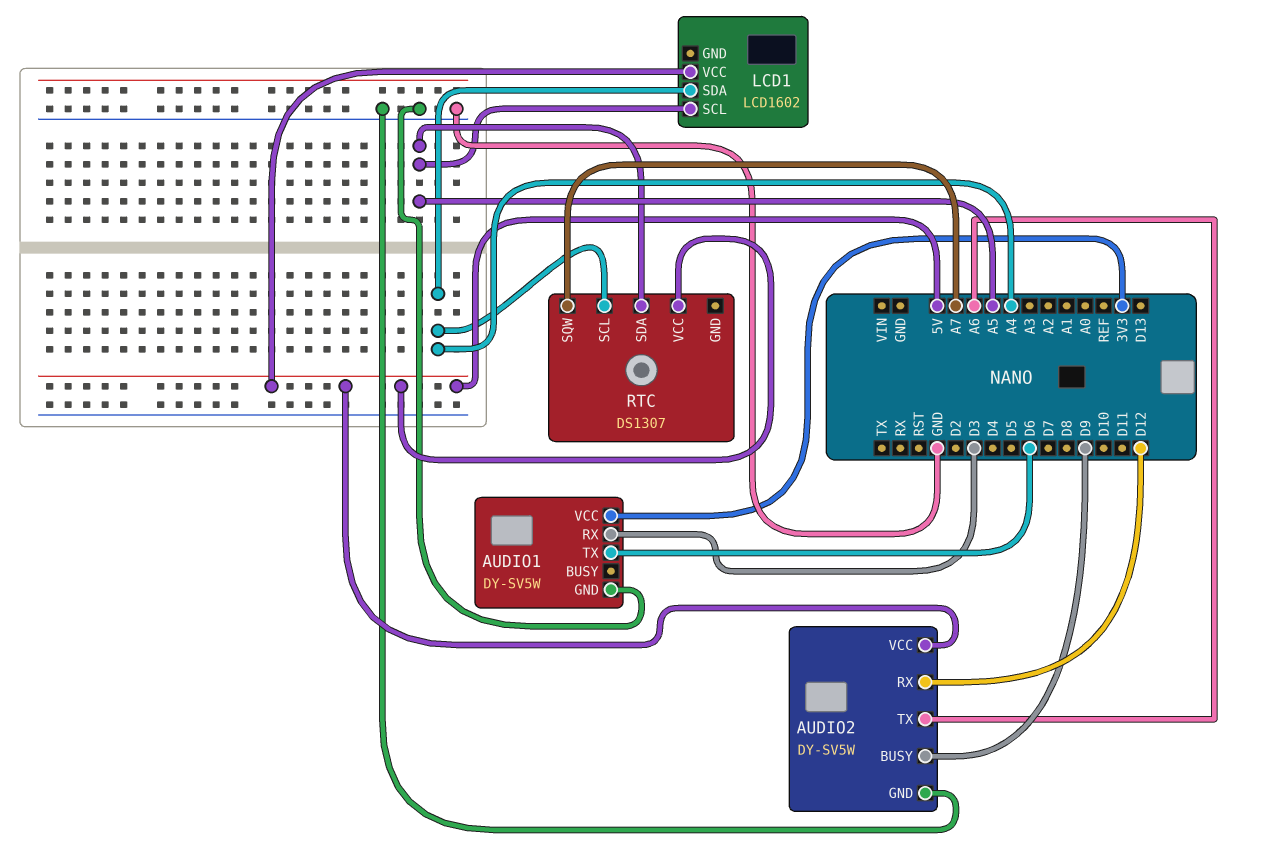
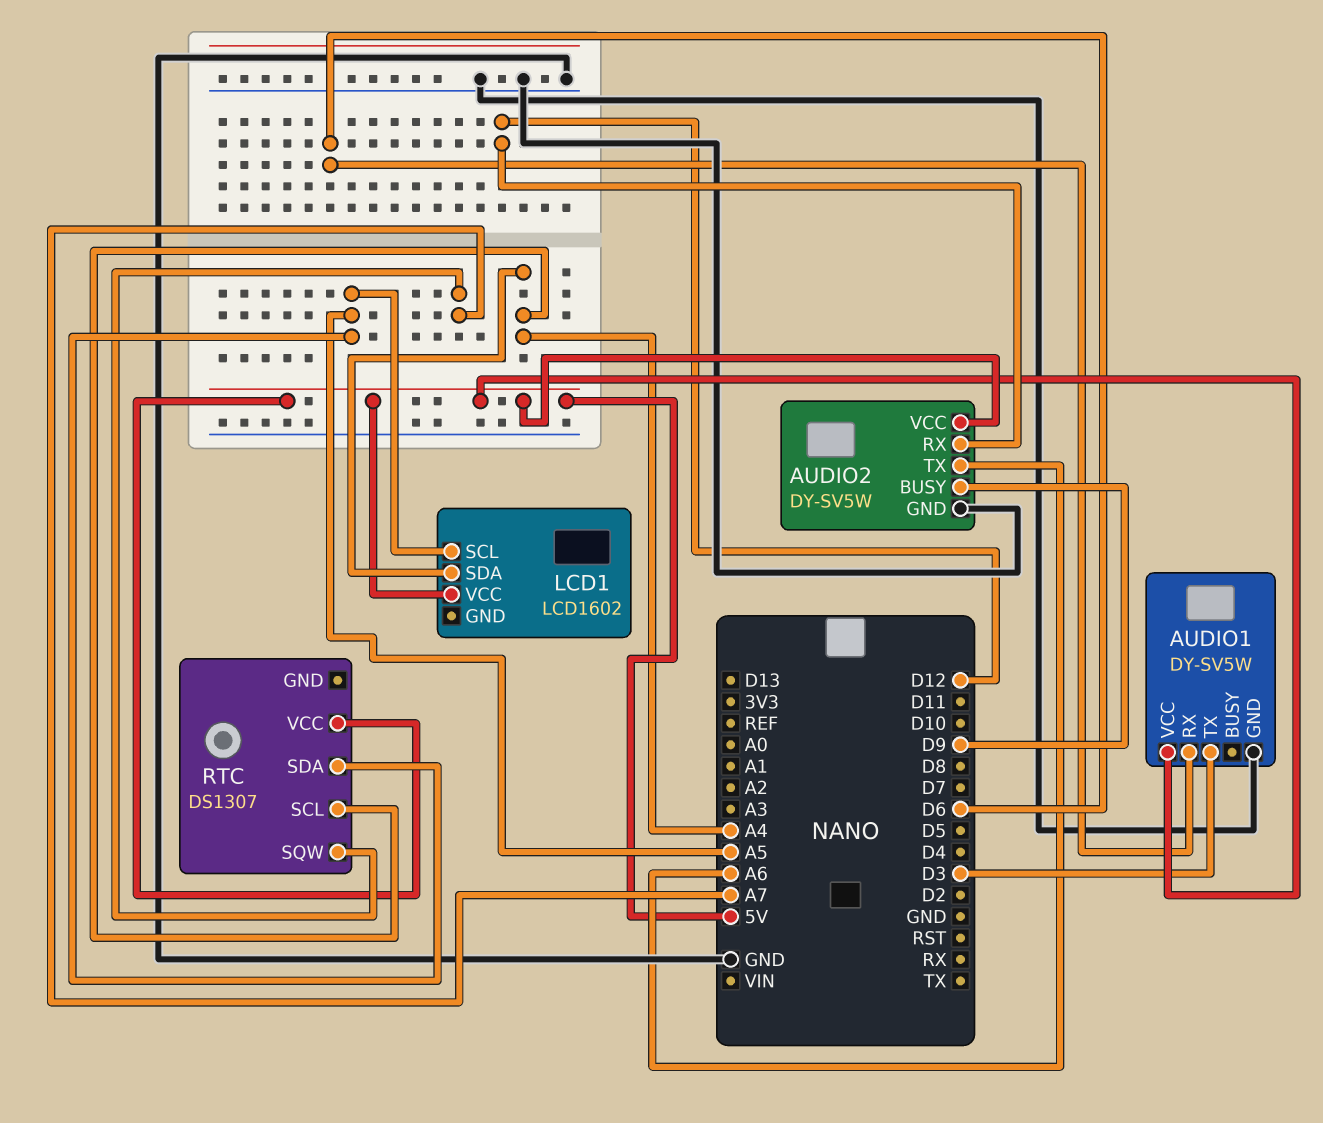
AUDIO1 pin RX: D3 -> D6
AUDIO1 pin TX: D6 -> D3
AUDIO1 pin VCC: 3V3 -> 5V

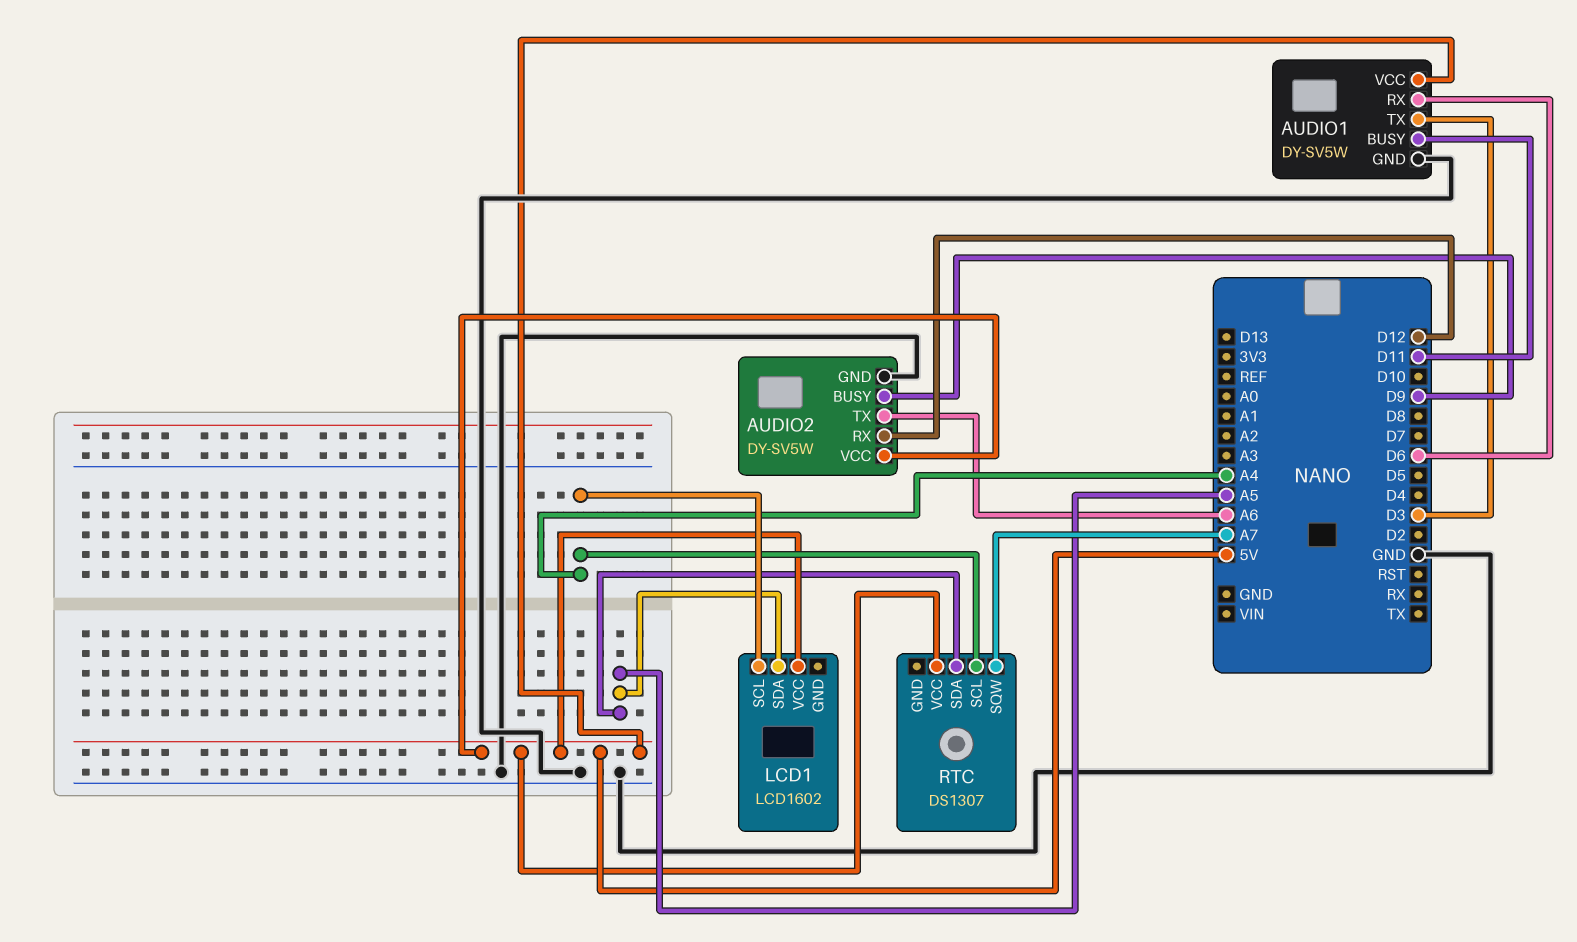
AUDIO1 pin BUSY: none -> D11
LCD1 pin SCL: A5 -> A4
LCD1 pin SDA: A4 -> A5

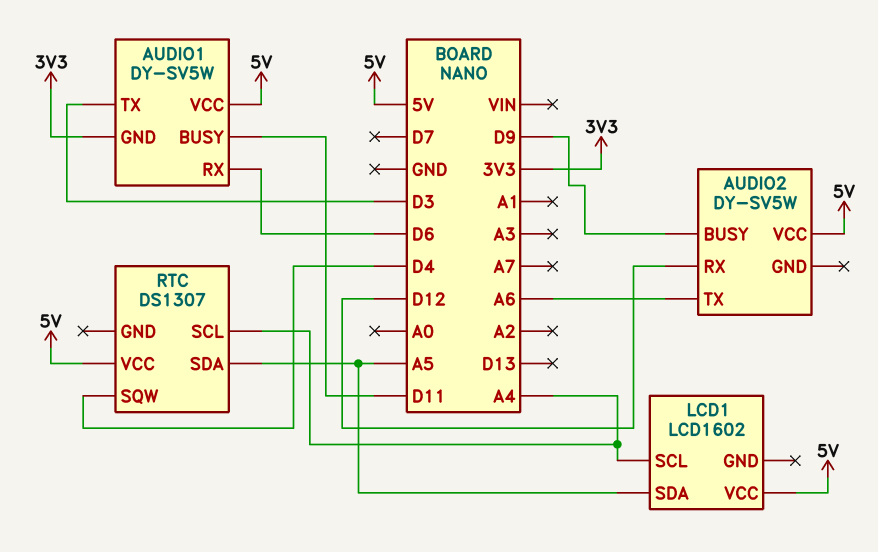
AUDIO1 pin GND: GND -> 3V3
AUDIO2 pin GND: GND -> none
RTC pin SQW: A7 -> D4

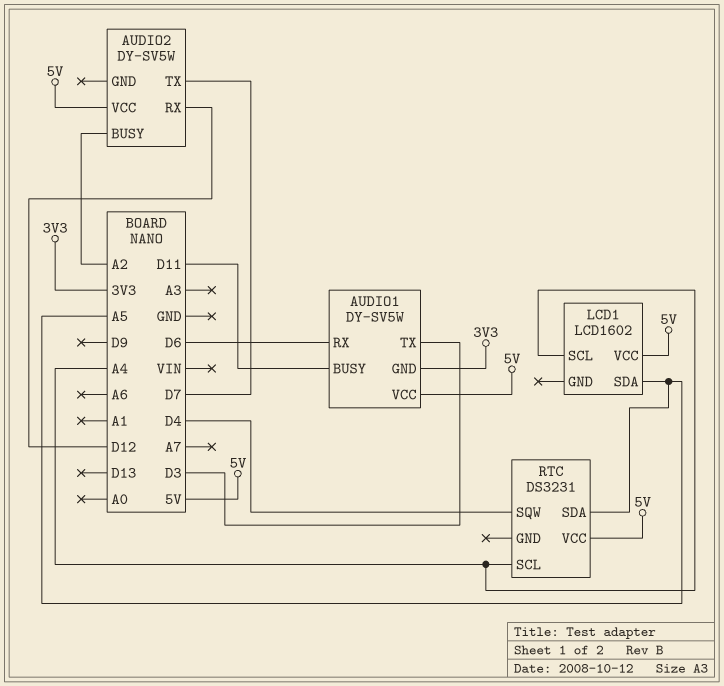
AUDIO2 pin BUSY: D9 -> A2
AUDIO2 pin TX: A6 -> D7
RTC: DS1307 -> DS3231

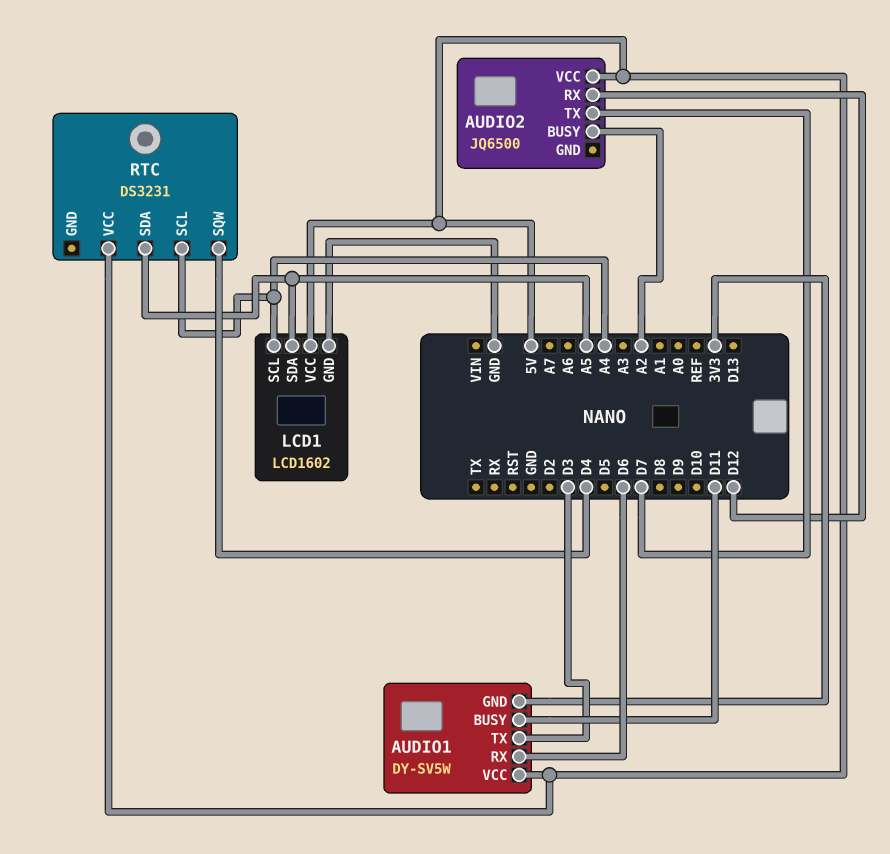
AUDIO2: DY-SV5W -> JQ6500
LCD1 pin GND: none -> GND

